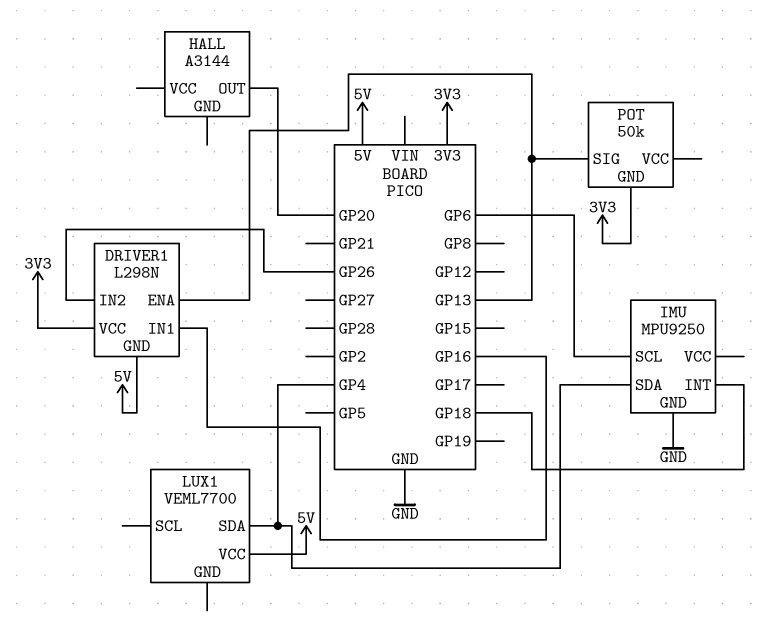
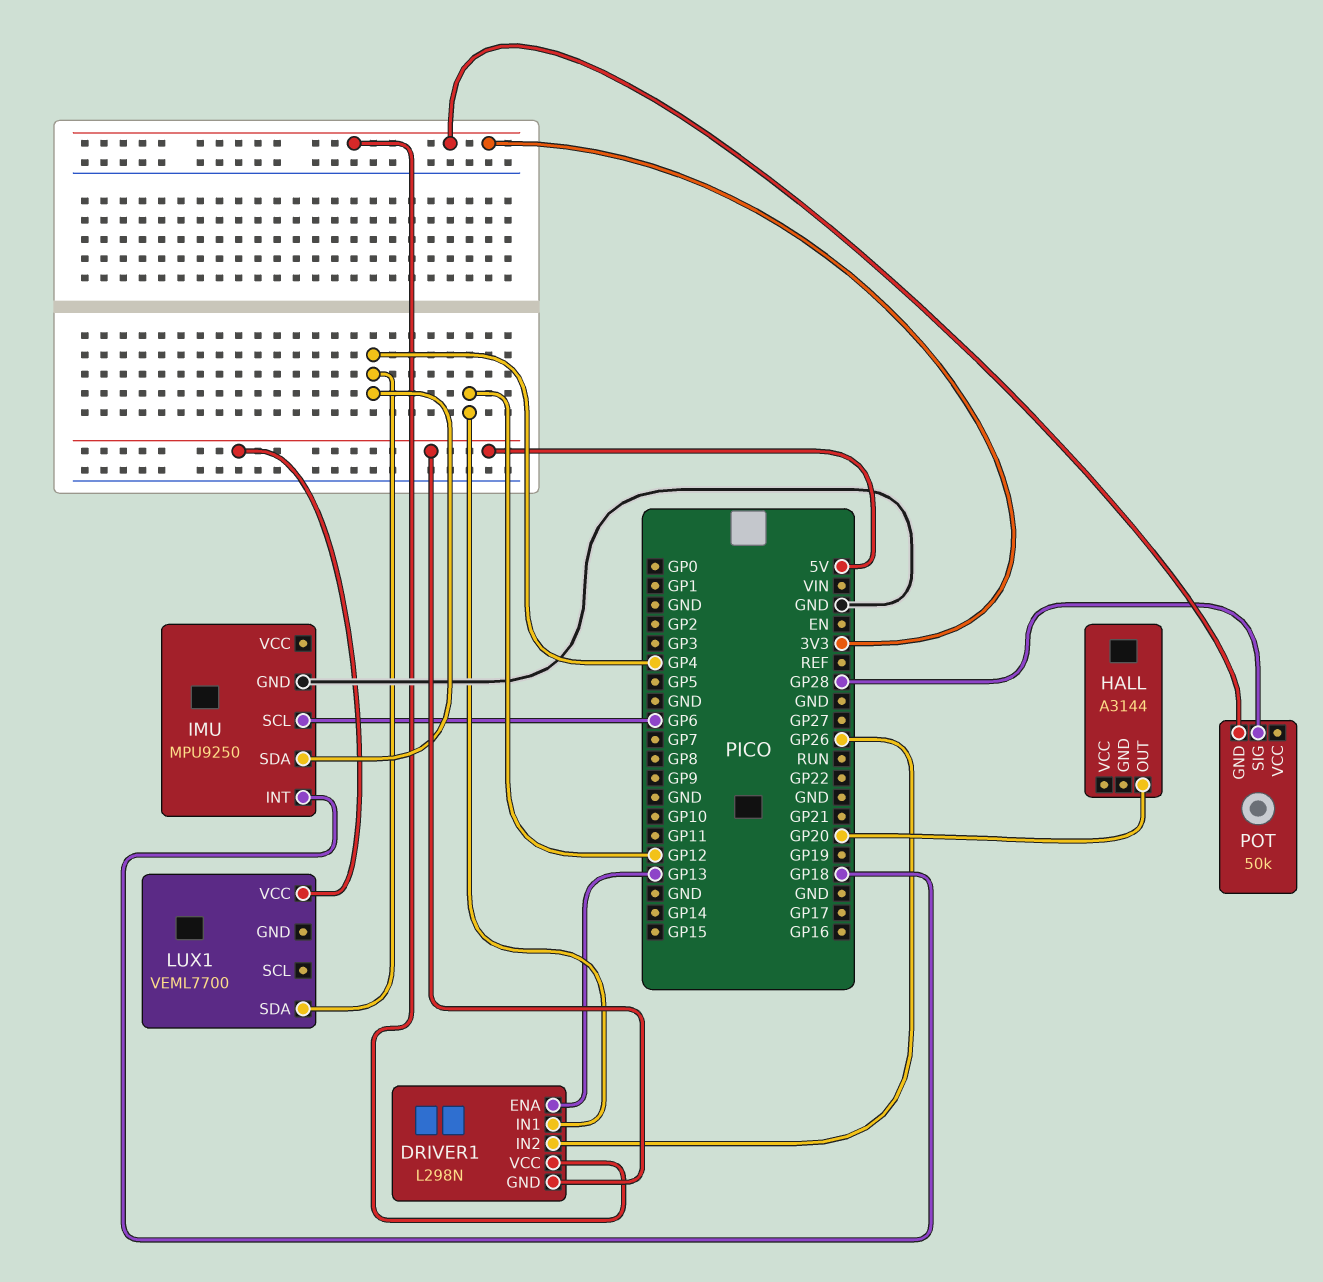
DRIVER1 pin IN1: GP16 -> GP12
POT pin SIG: GP13 -> GP28

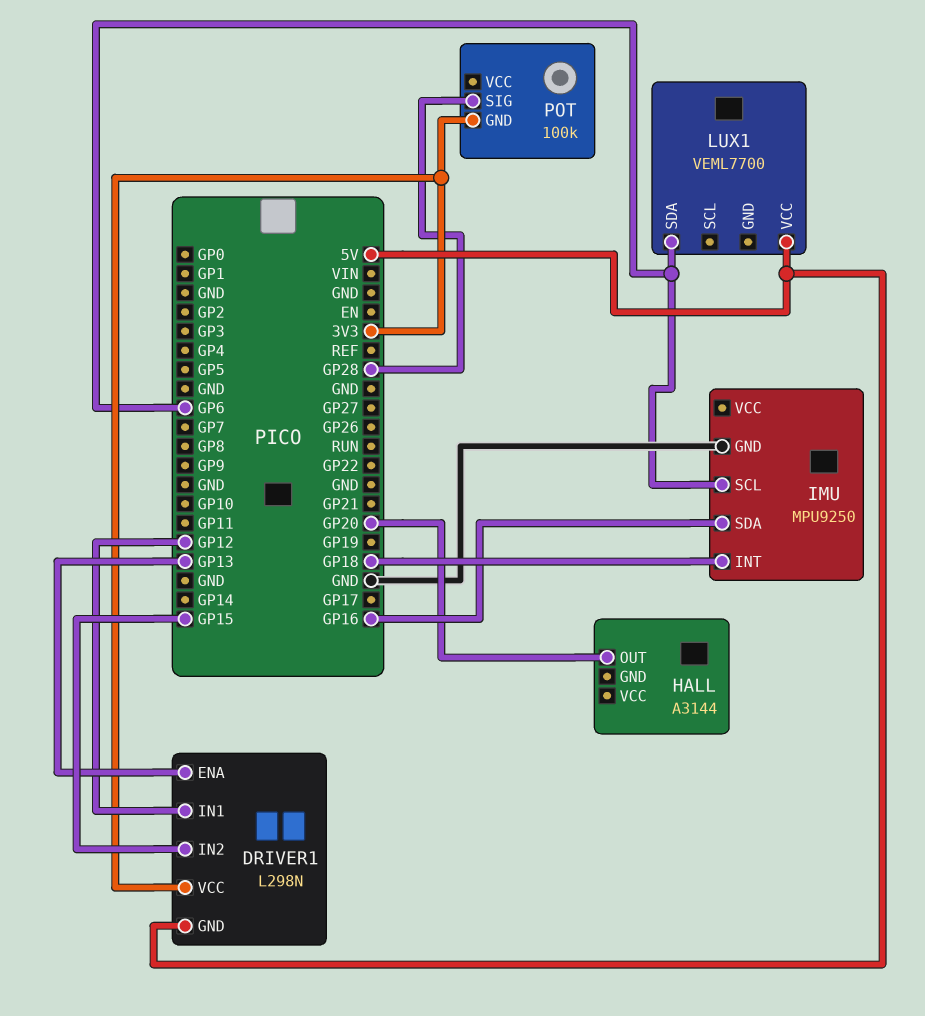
DRIVER1 pin IN2: GP26 -> GP15
IMU pin SDA: GP4 -> GP16
LUX1 pin SDA: GP4 -> GP6
POT: 50k -> 100k

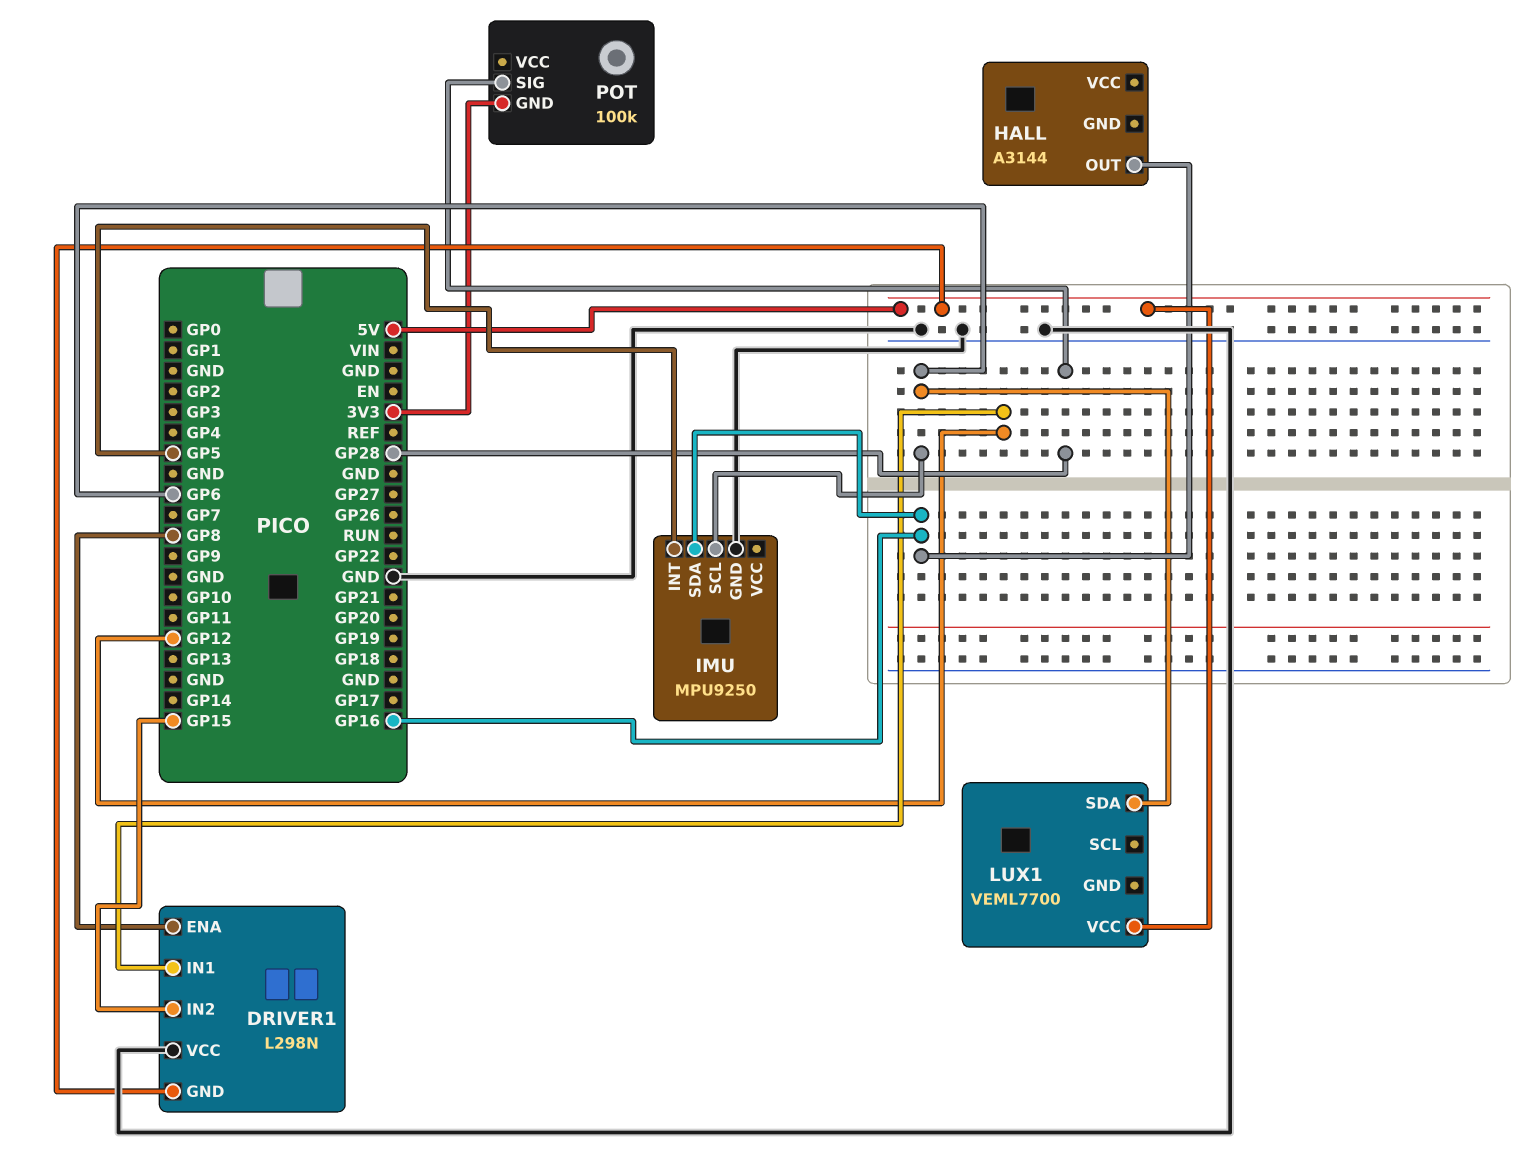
DRIVER1 pin ENA: GP13 -> GP8
DRIVER1 pin VCC: 3V3 -> GND
HALL pin OUT: GP20 -> GP16
IMU pin INT: GP18 -> GP5

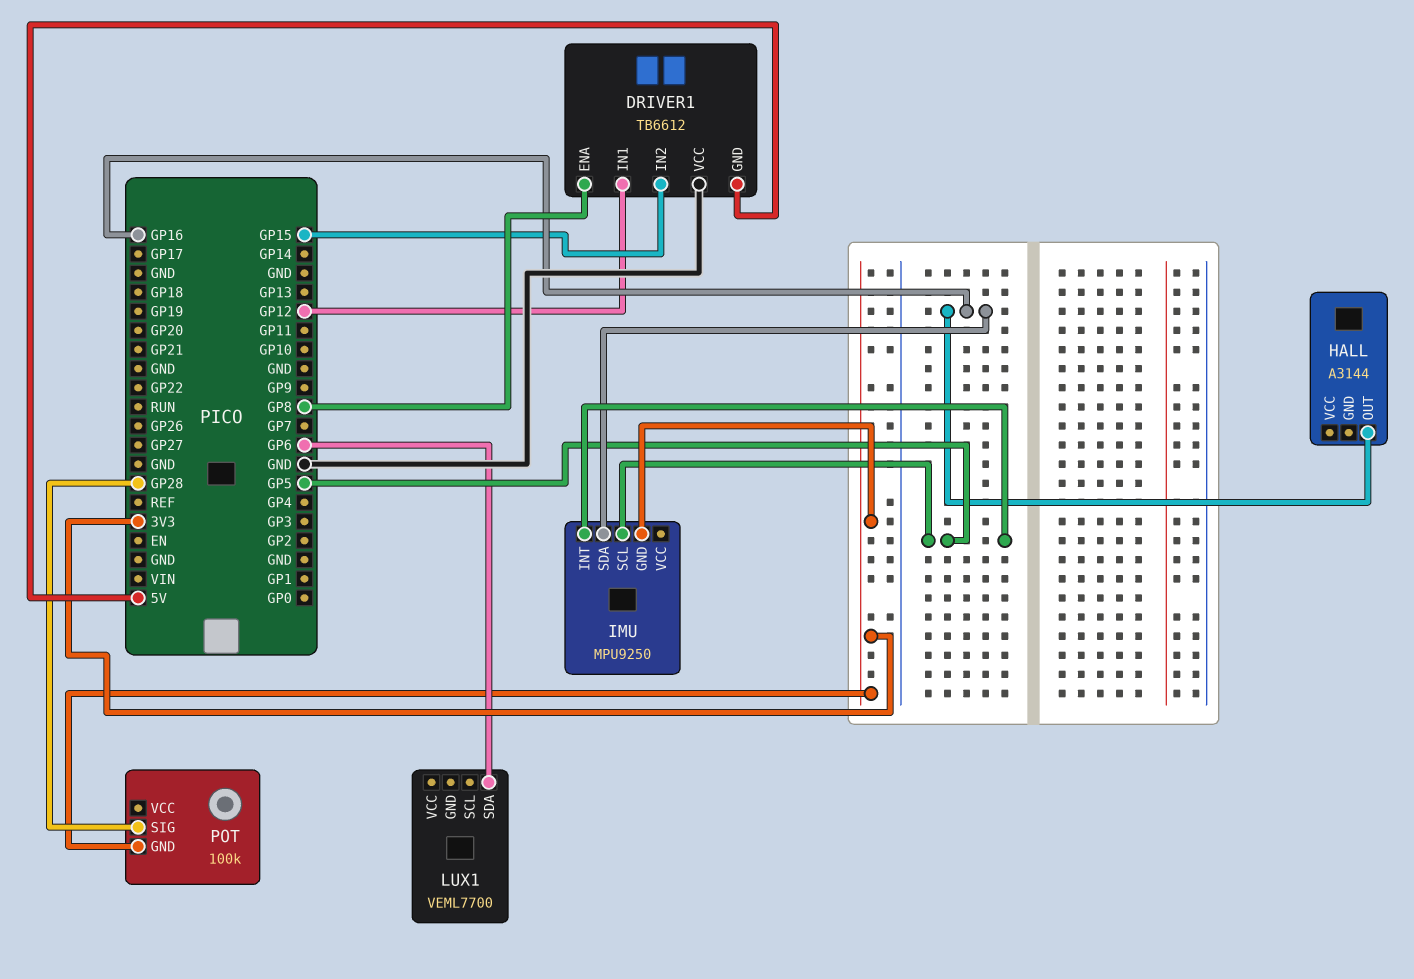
DRIVER1: L298N -> TB6612
IMU pin GND: GND -> 3V3
IMU pin SCL: GP6 -> GP5
LUX1 pin VCC: 5V -> none

